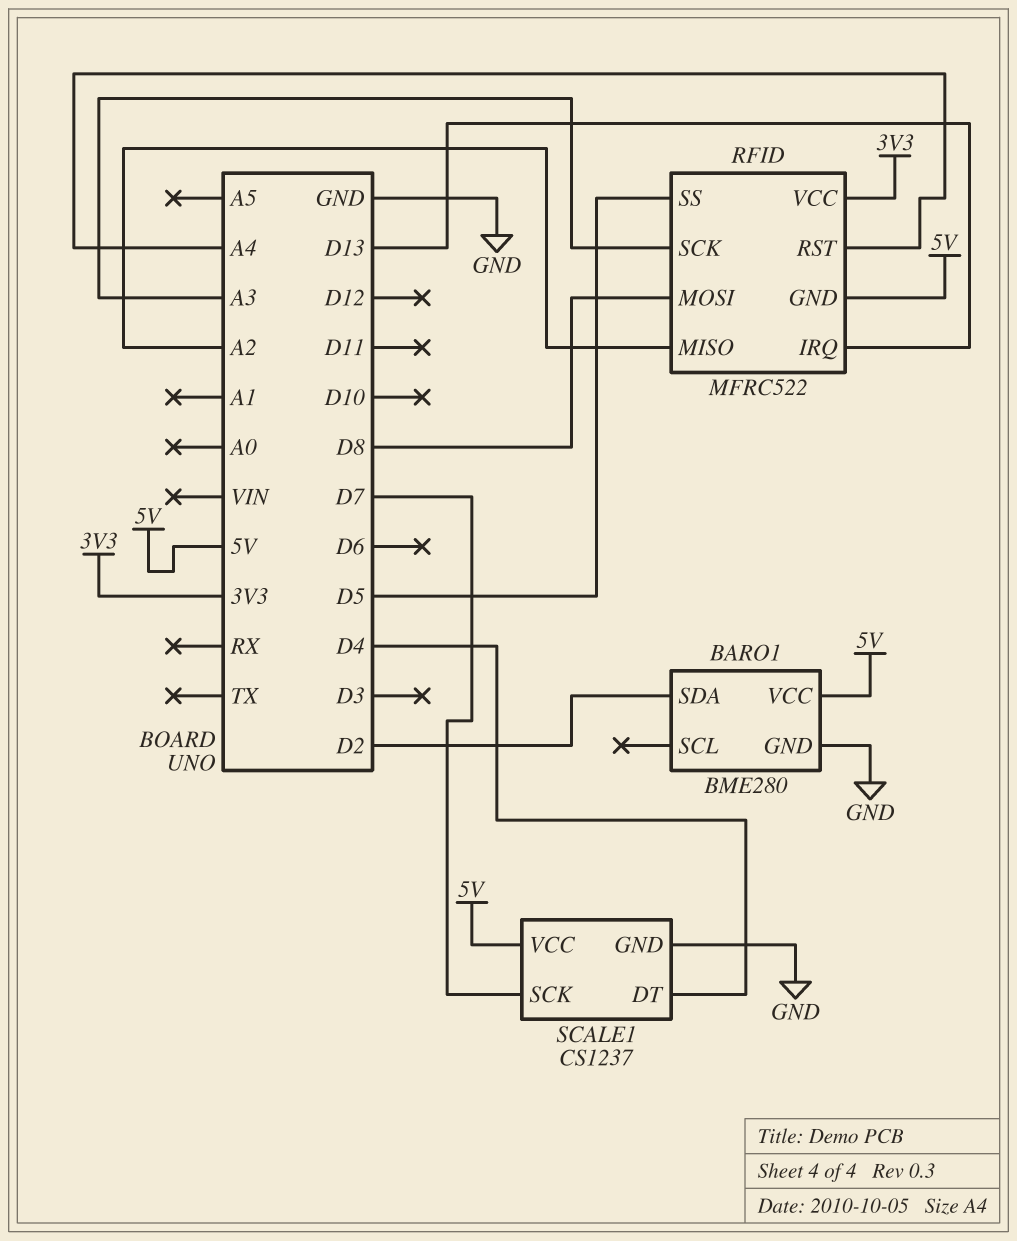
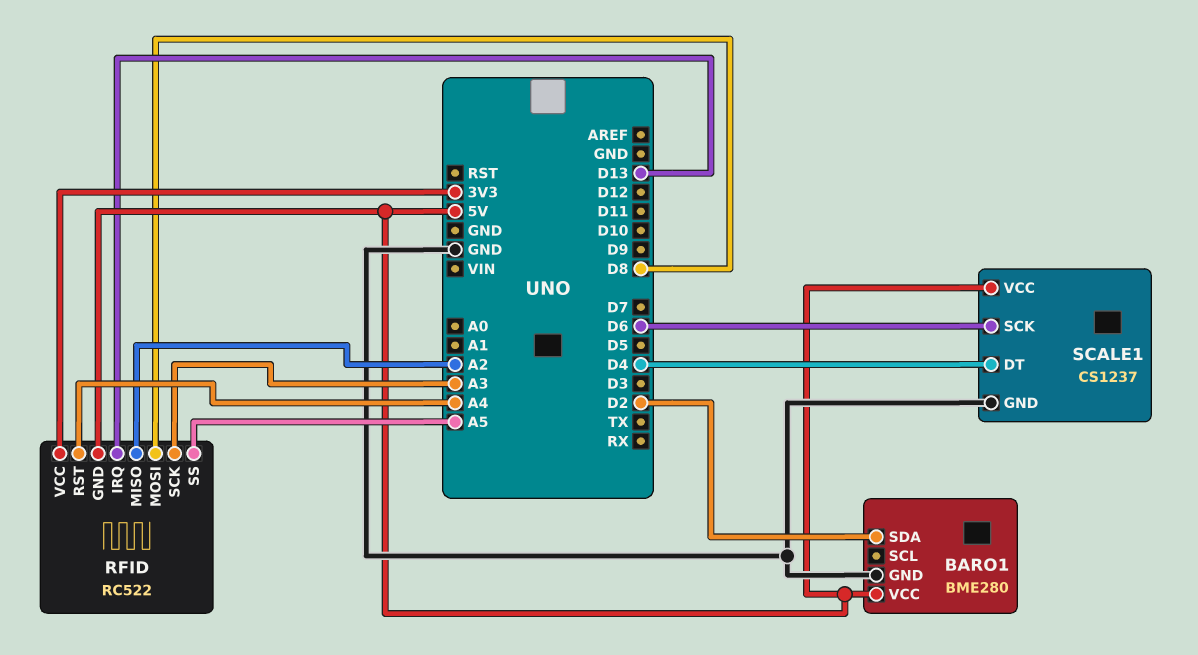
RFID: MFRC522 -> RC522
RFID pin SS: D5 -> A5
SCALE1 pin SCK: D7 -> D6

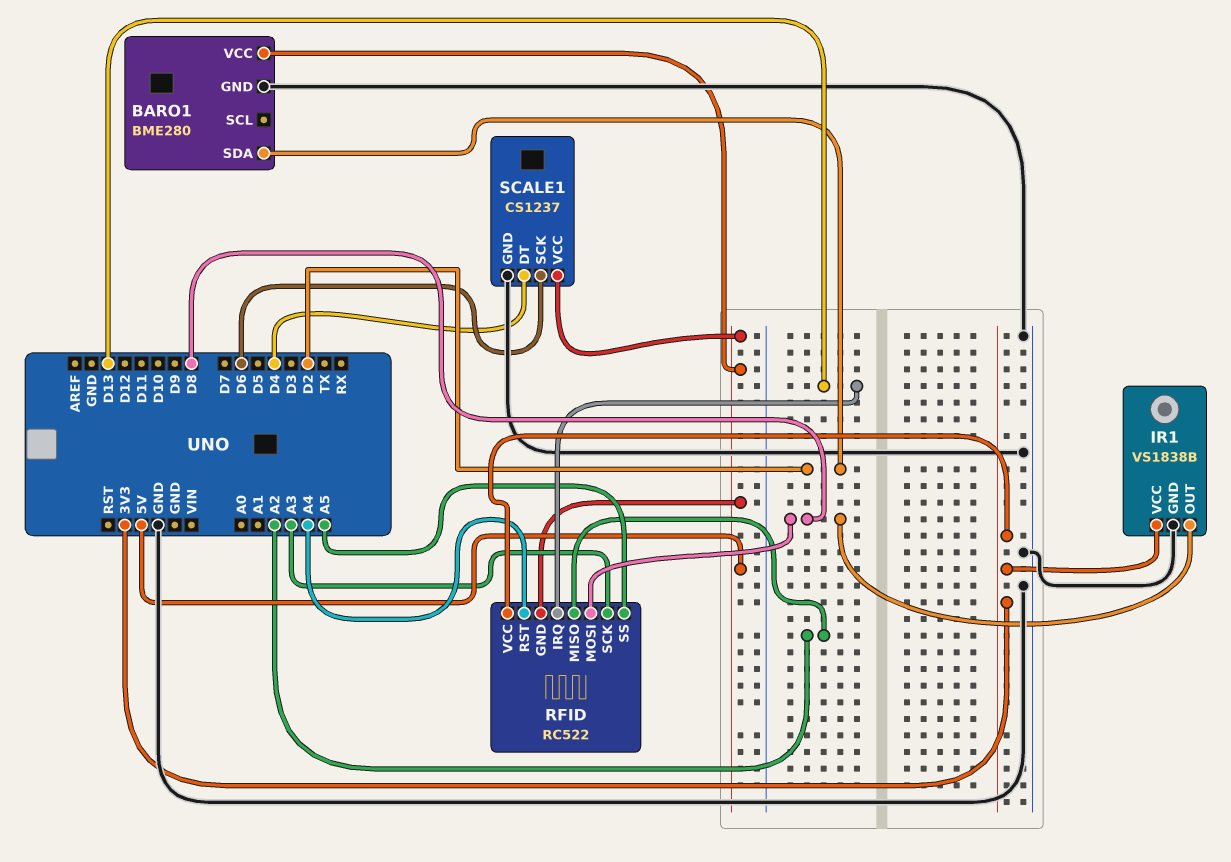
IR1: none -> VS1838B
IR1 pin GND: none -> GND
IR1 pin OUT: none -> D8
IR1 pin VCC: none -> 3V3

